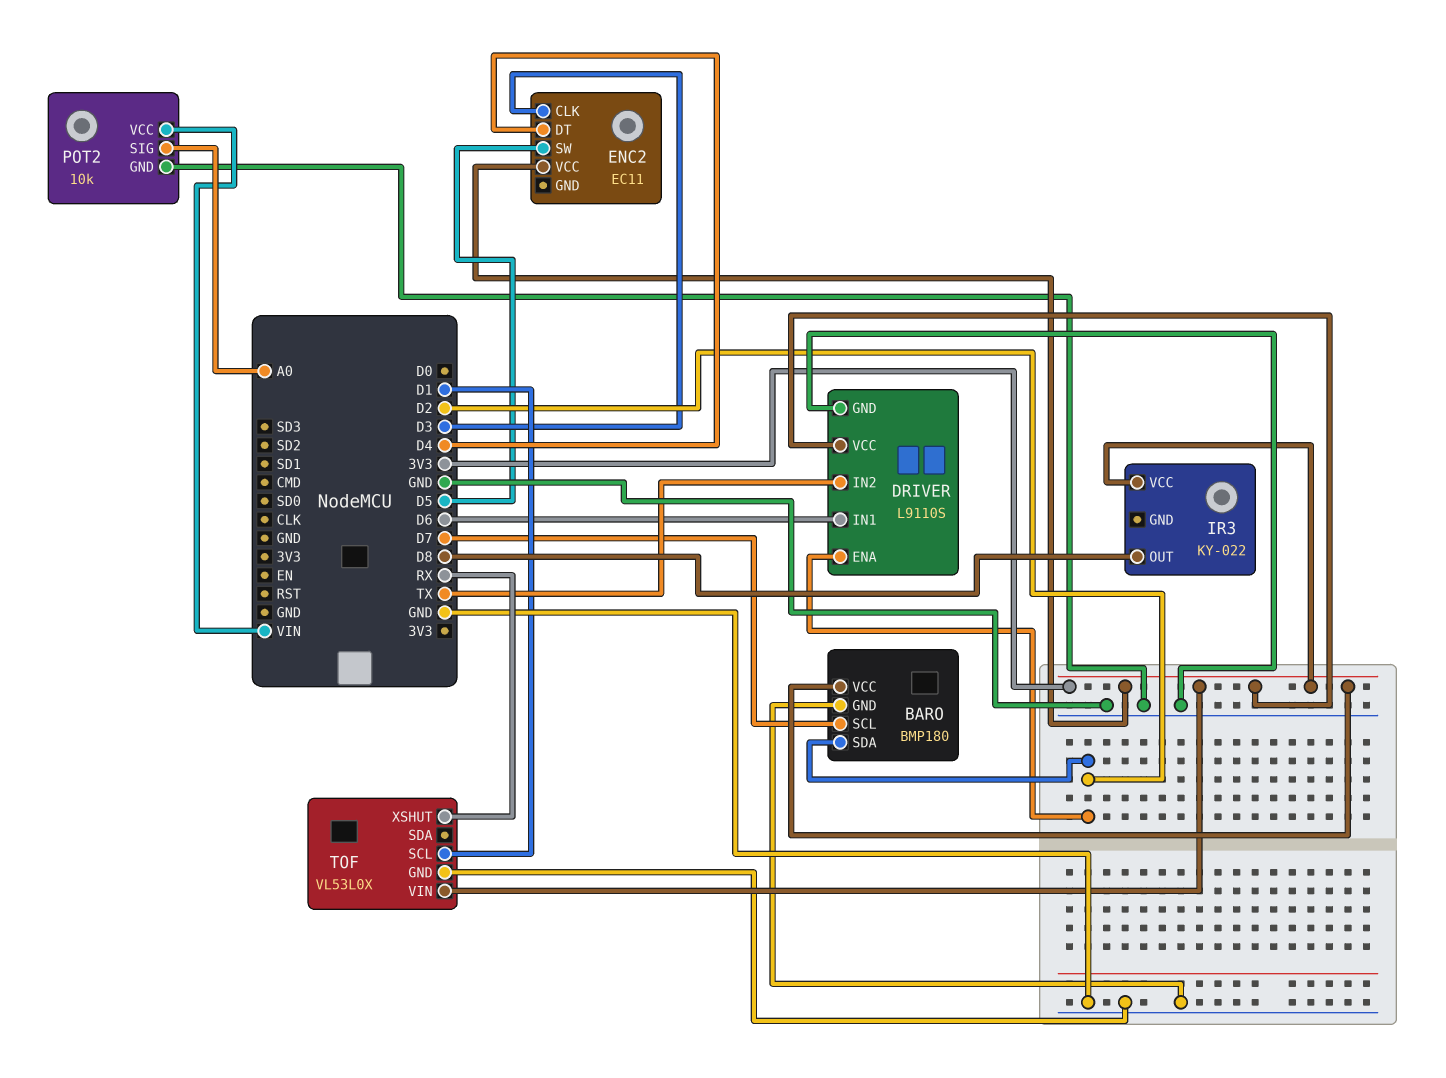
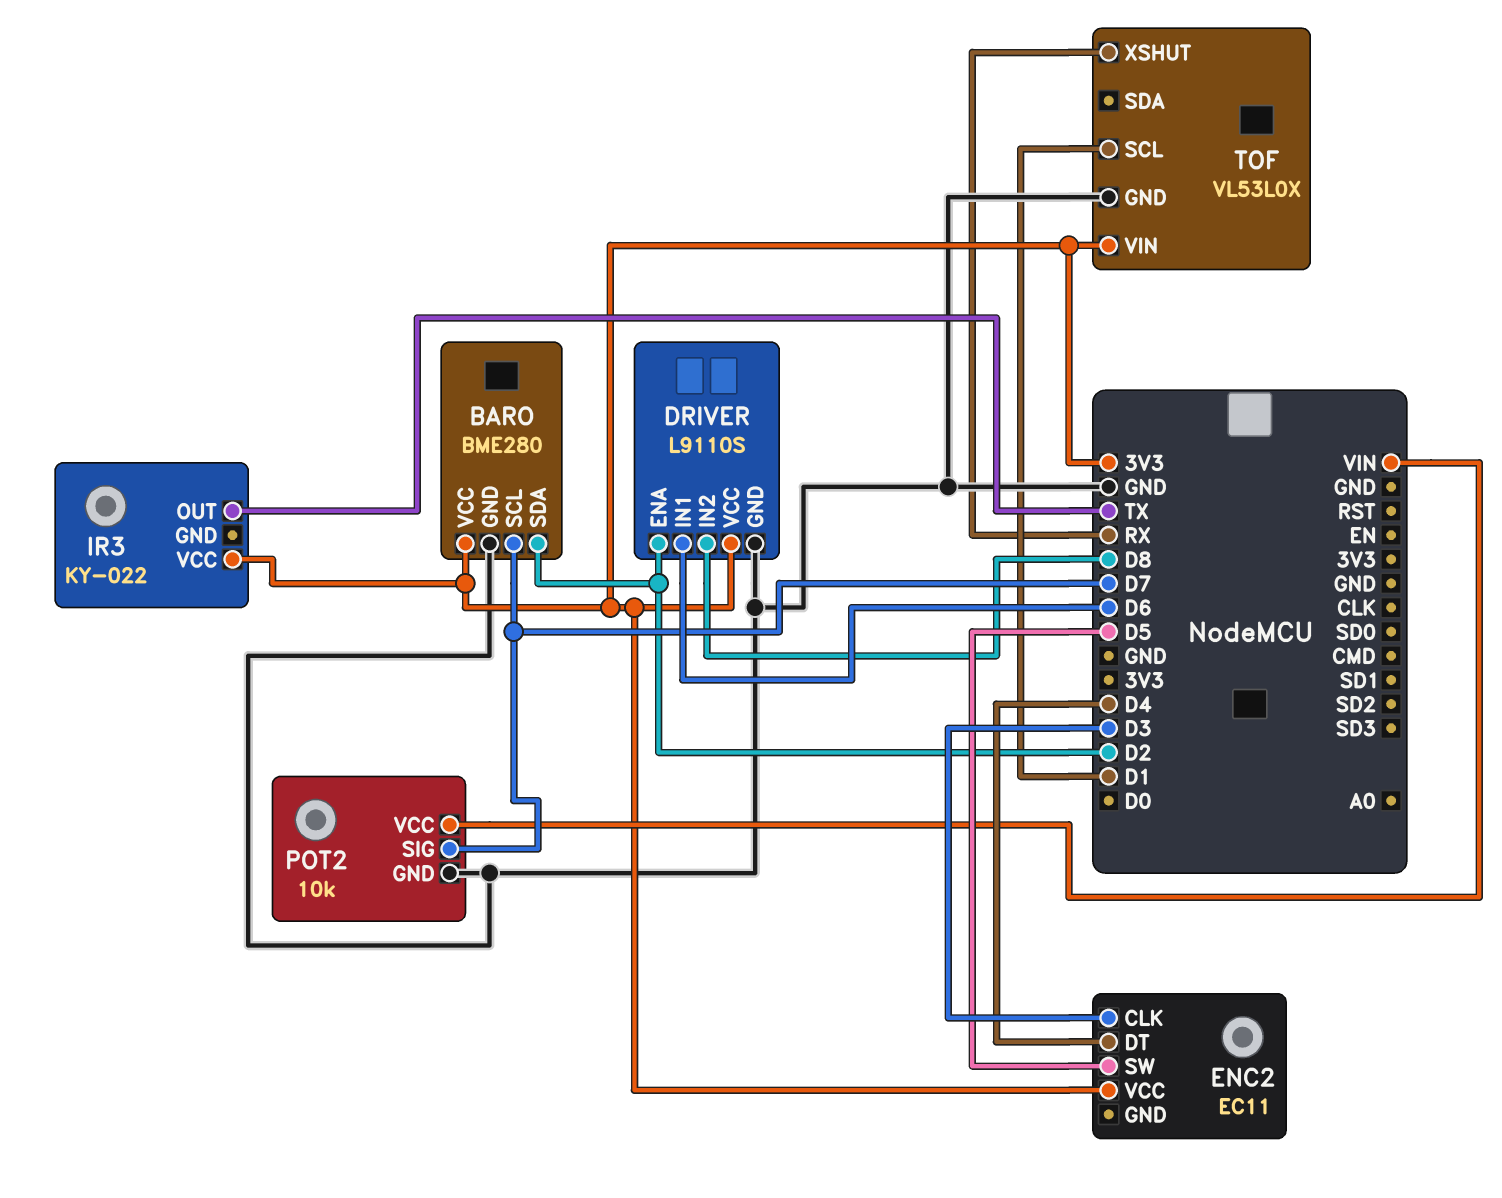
BARO: BMP180 -> BME280
DRIVER pin IN2: TX -> D8
IR3 pin OUT: D8 -> TX
POT2 pin SIG: A0 -> D7

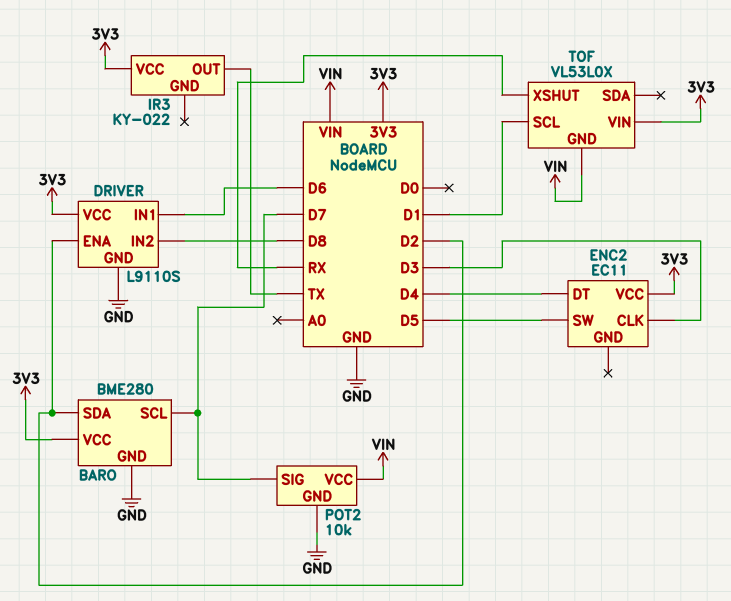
TOF pin GND: GND -> VIN

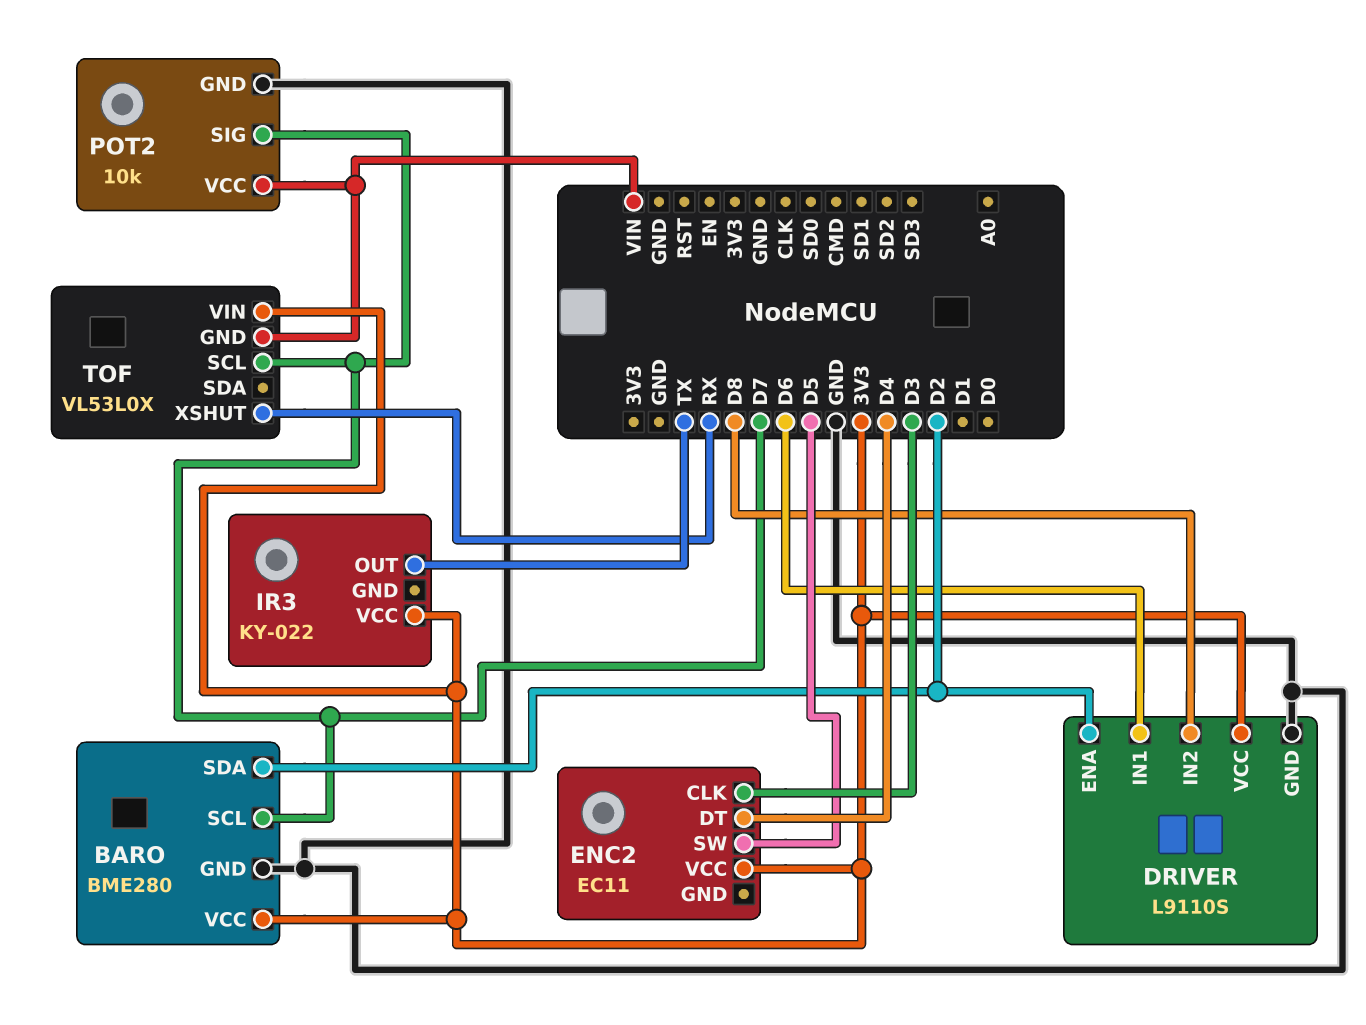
TOF pin SCL: D1 -> D7

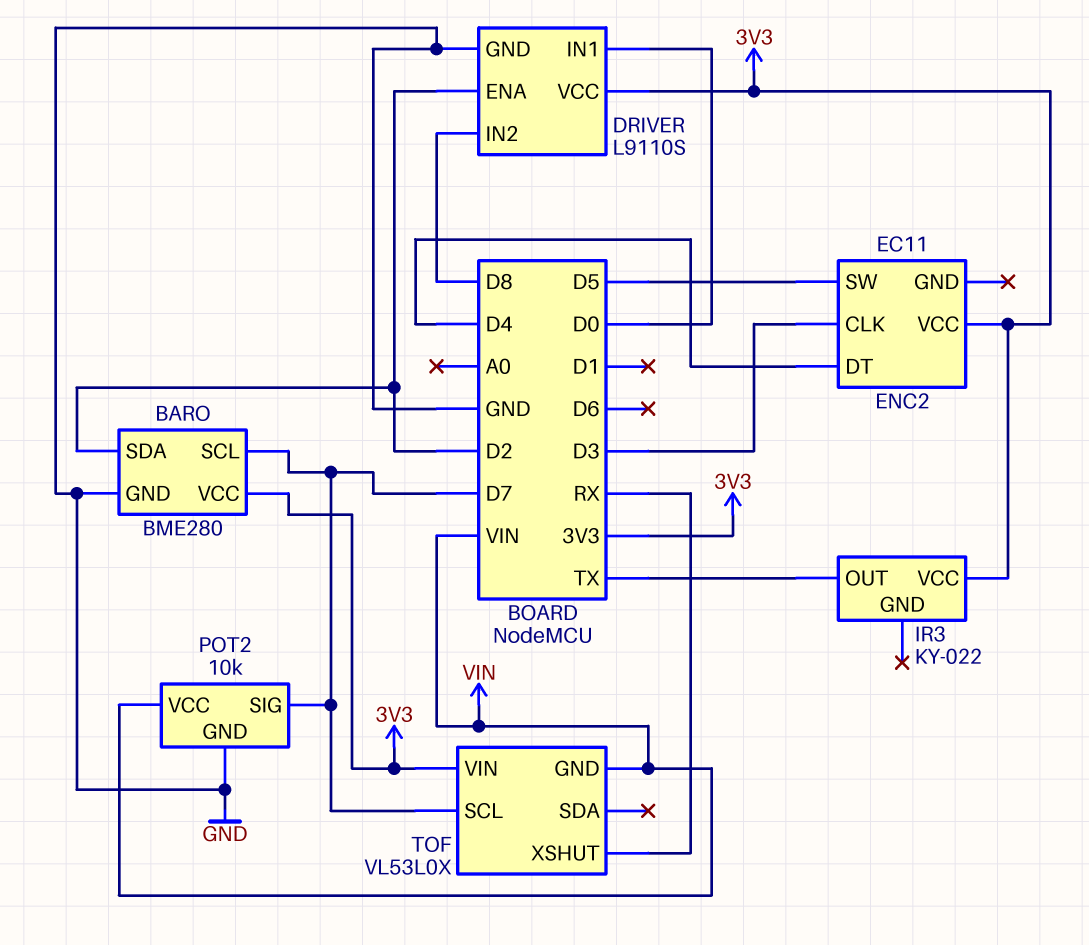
DRIVER pin IN1: D6 -> D0

